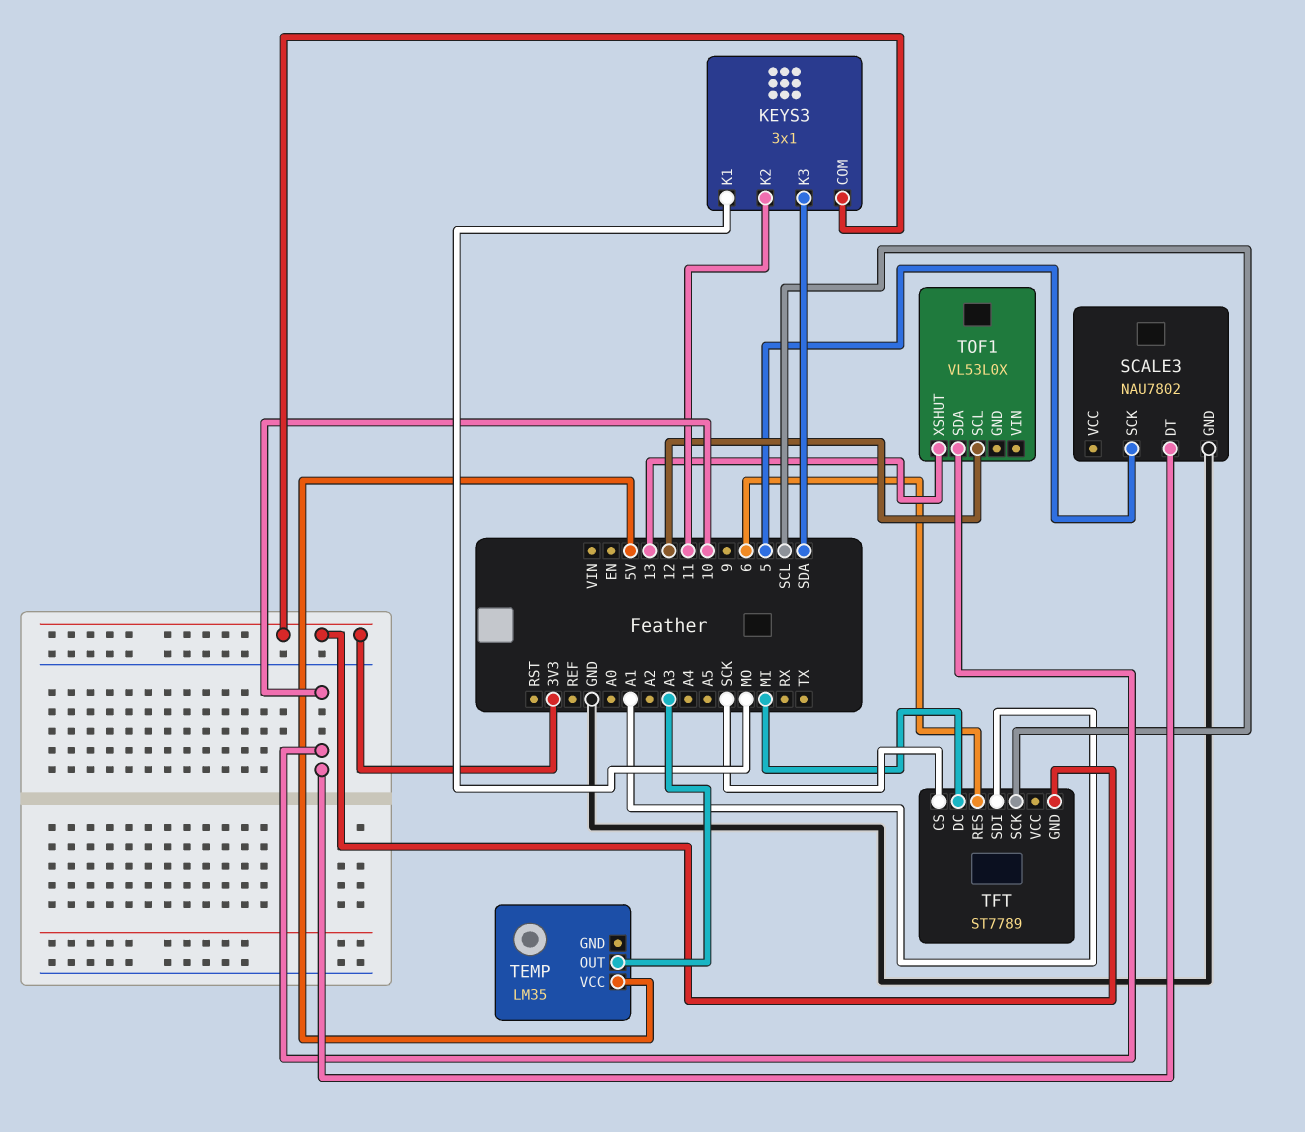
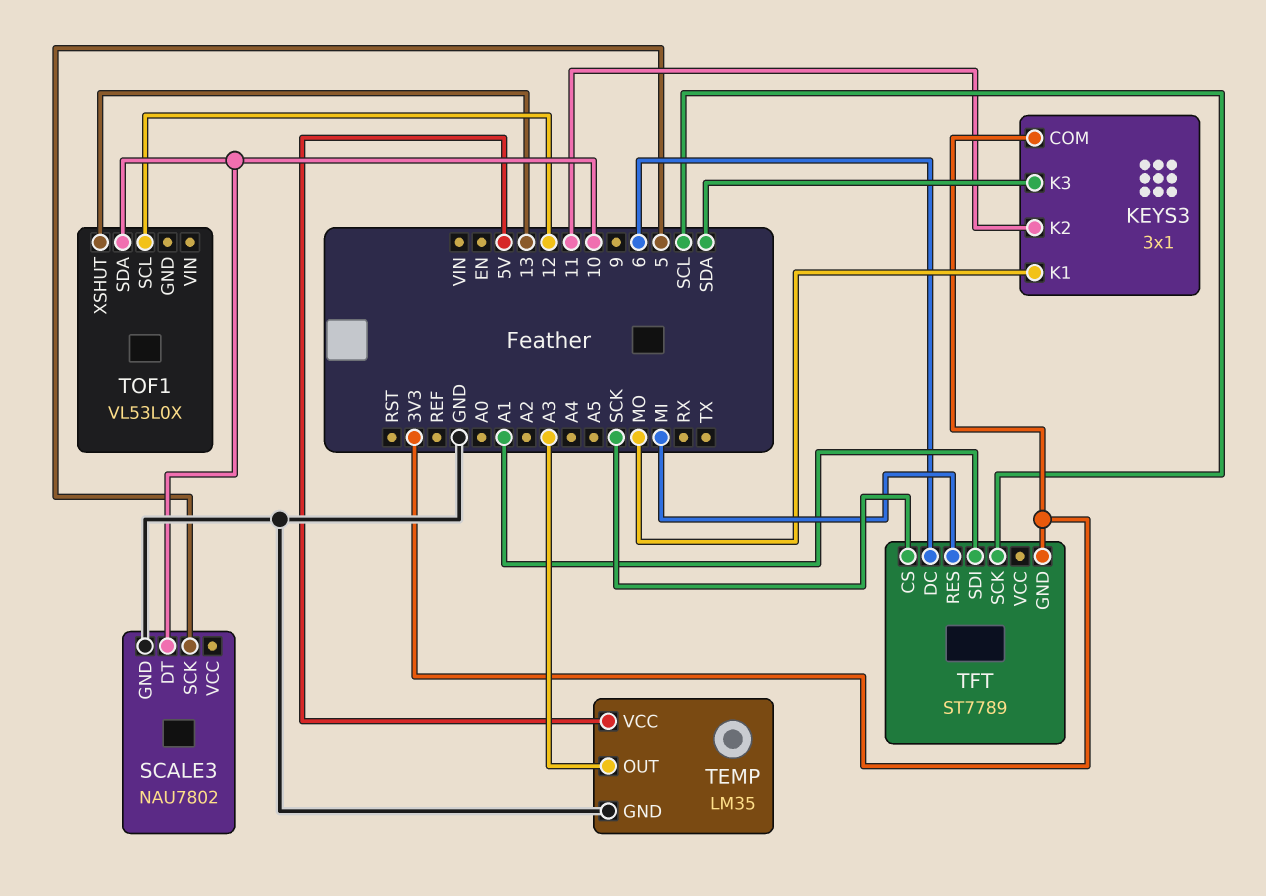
TEMP pin GND: none -> GND
TFT pin DC: MI -> 6
TFT pin RES: 6 -> MI

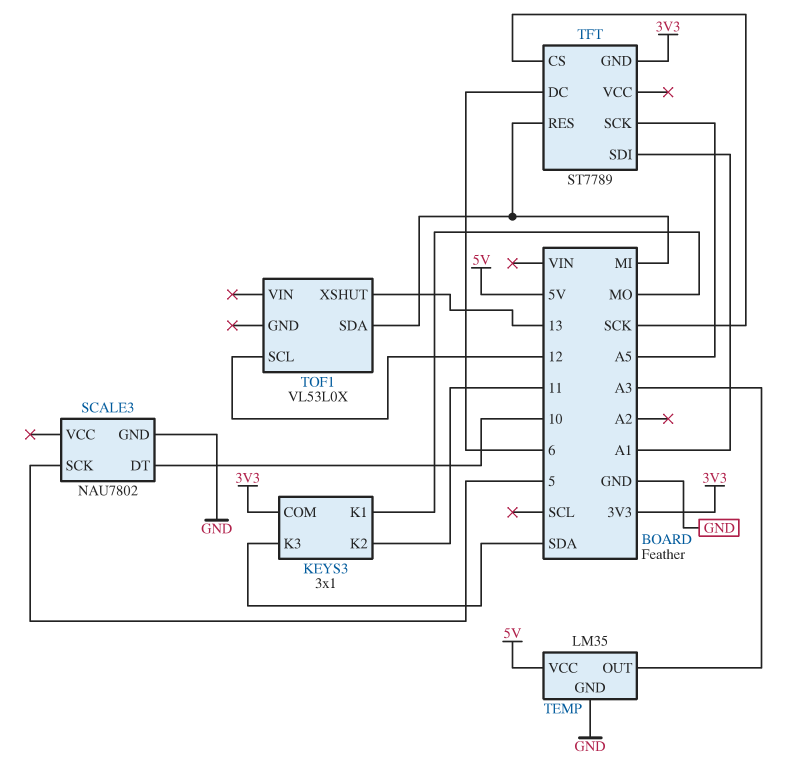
TFT pin SCK: SCL -> A5
TOF1 pin SDA: 10 -> MI

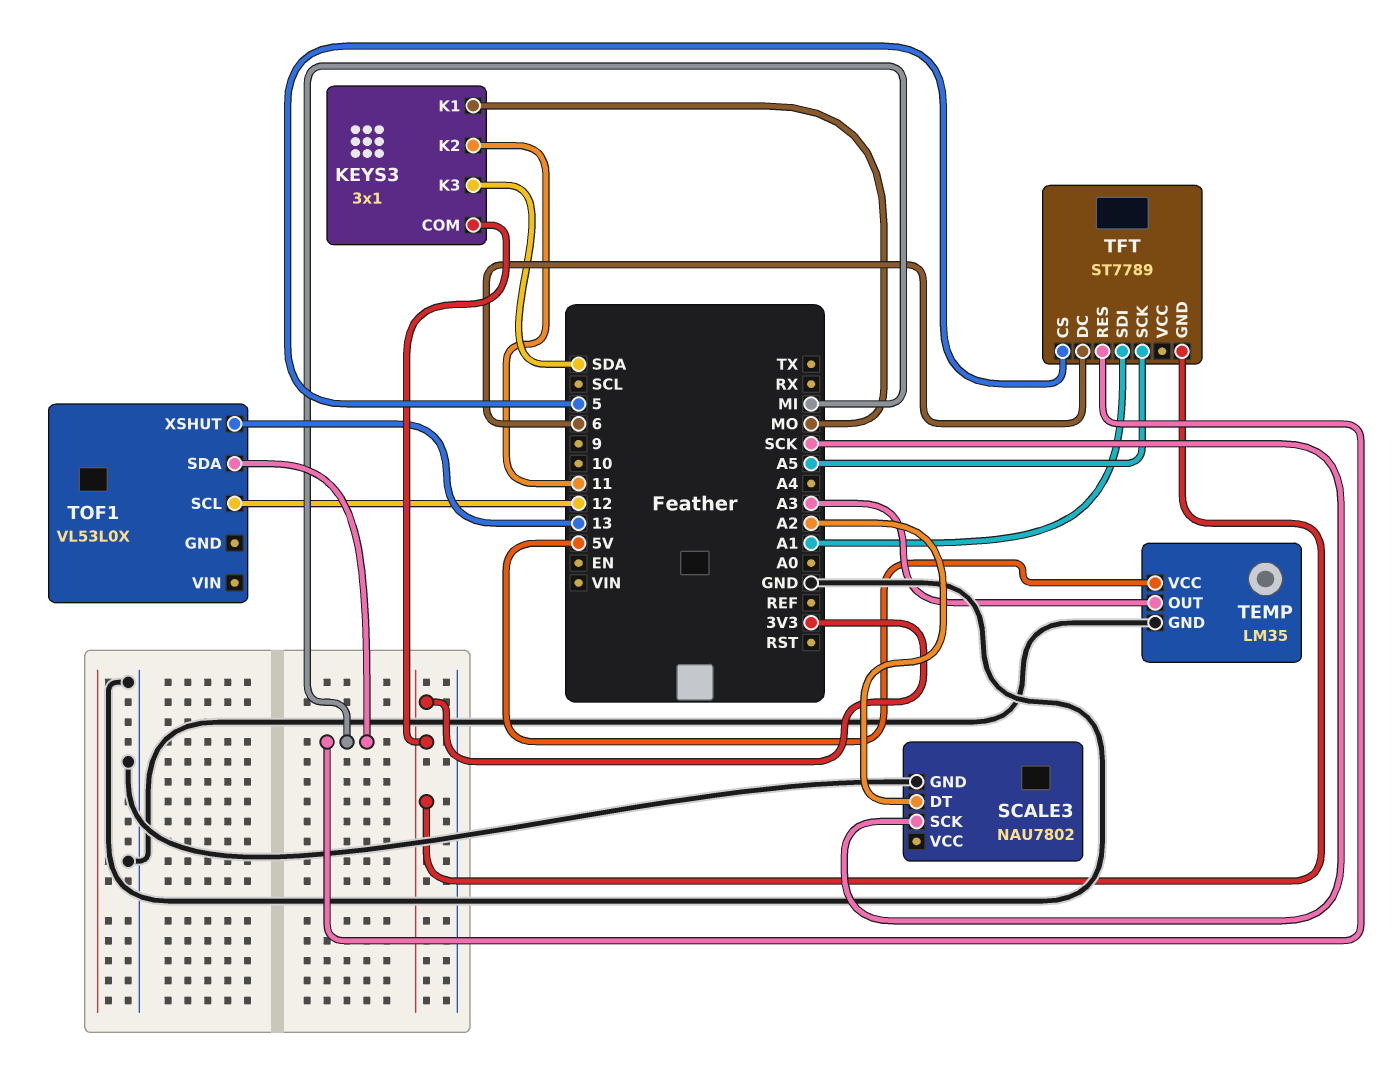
SCALE3 pin DT: 10 -> A2
SCALE3 pin SCK: 5 -> SCK
TFT pin CS: SCK -> 5

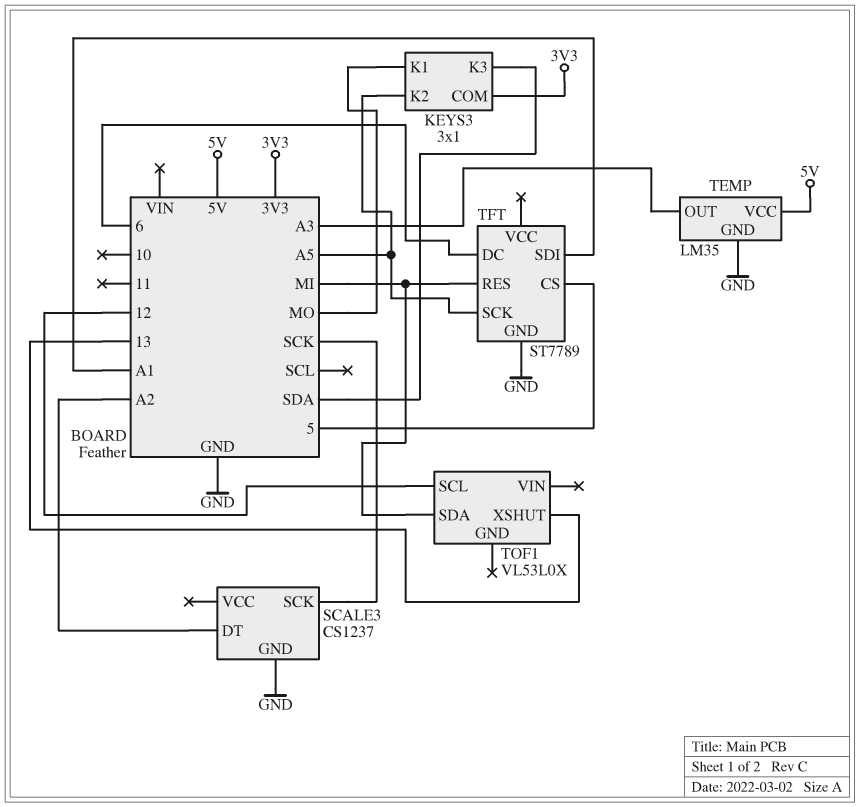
KEYS3 pin K2: 11 -> A5
SCALE3: NAU7802 -> CS1237
TFT pin GND: 3V3 -> GND

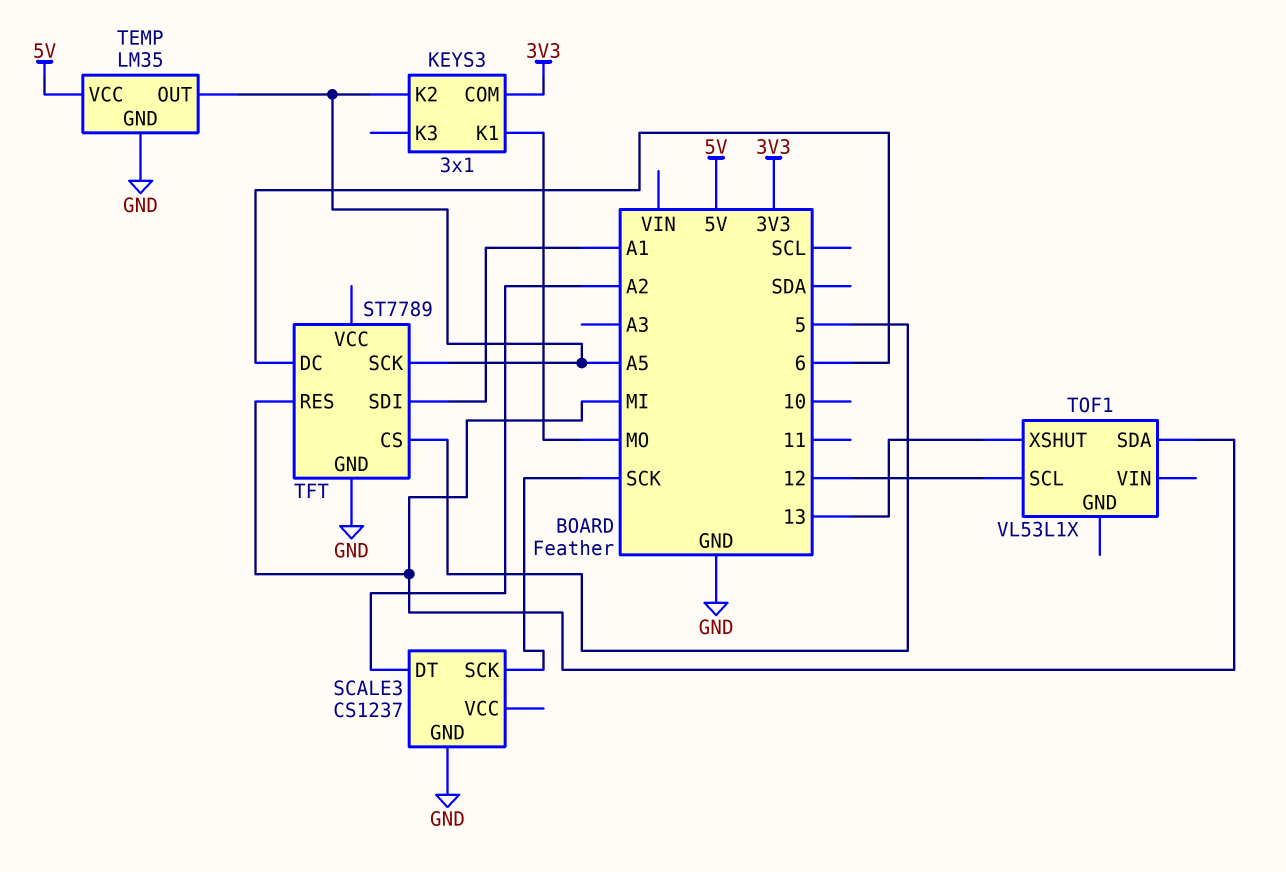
KEYS3 pin K3: SDA -> none
TEMP pin OUT: A3 -> A5
TOF1: VL53L0X -> VL53L1X

